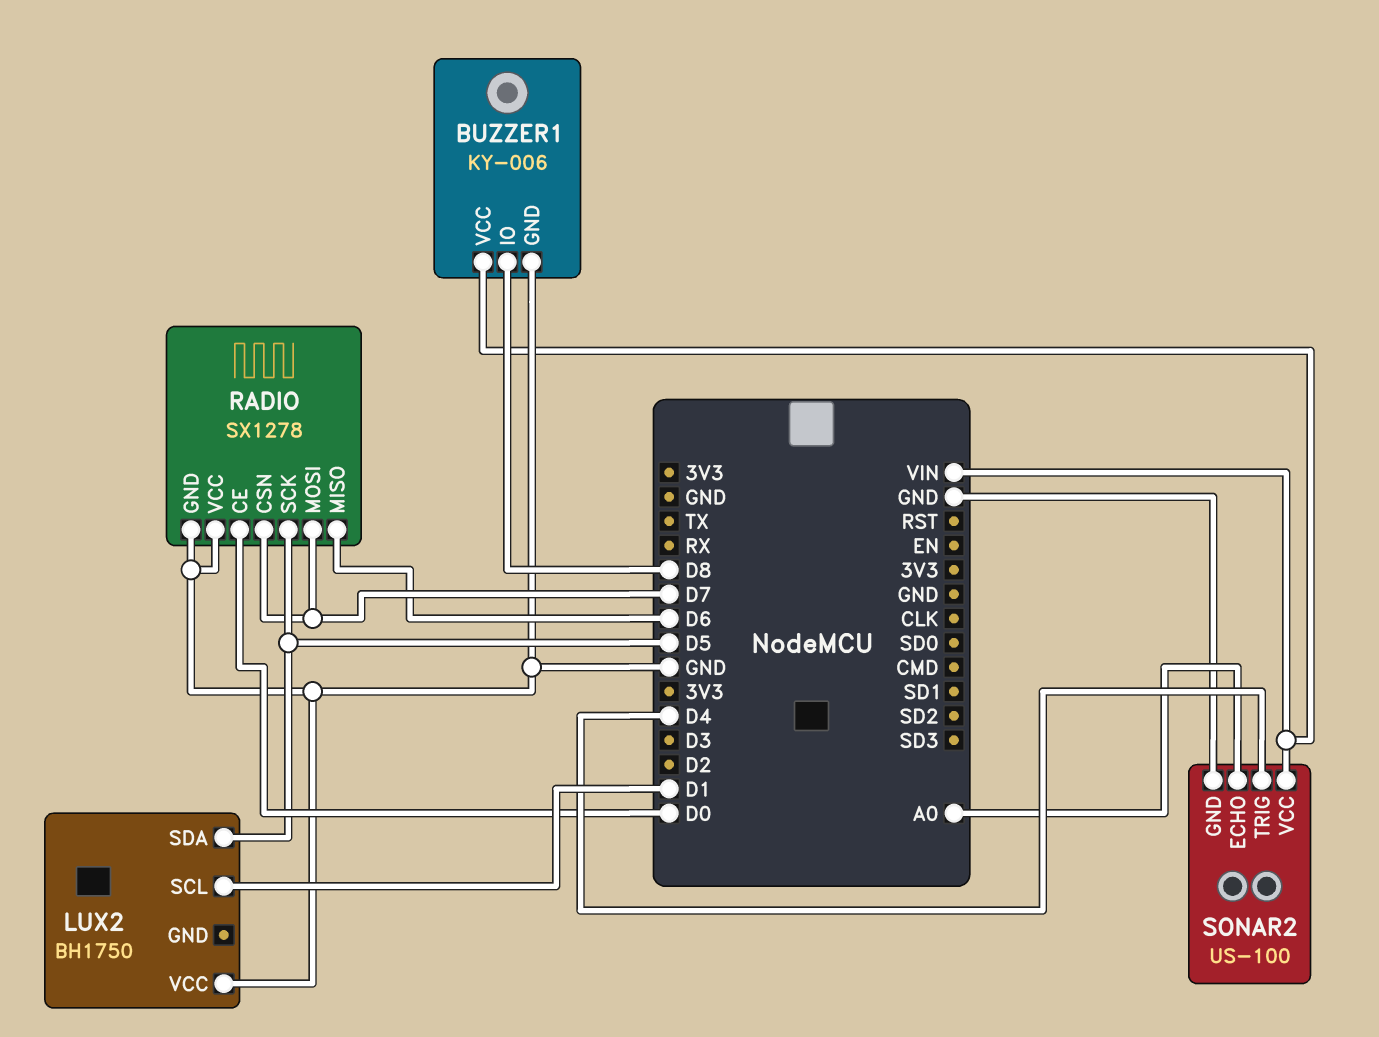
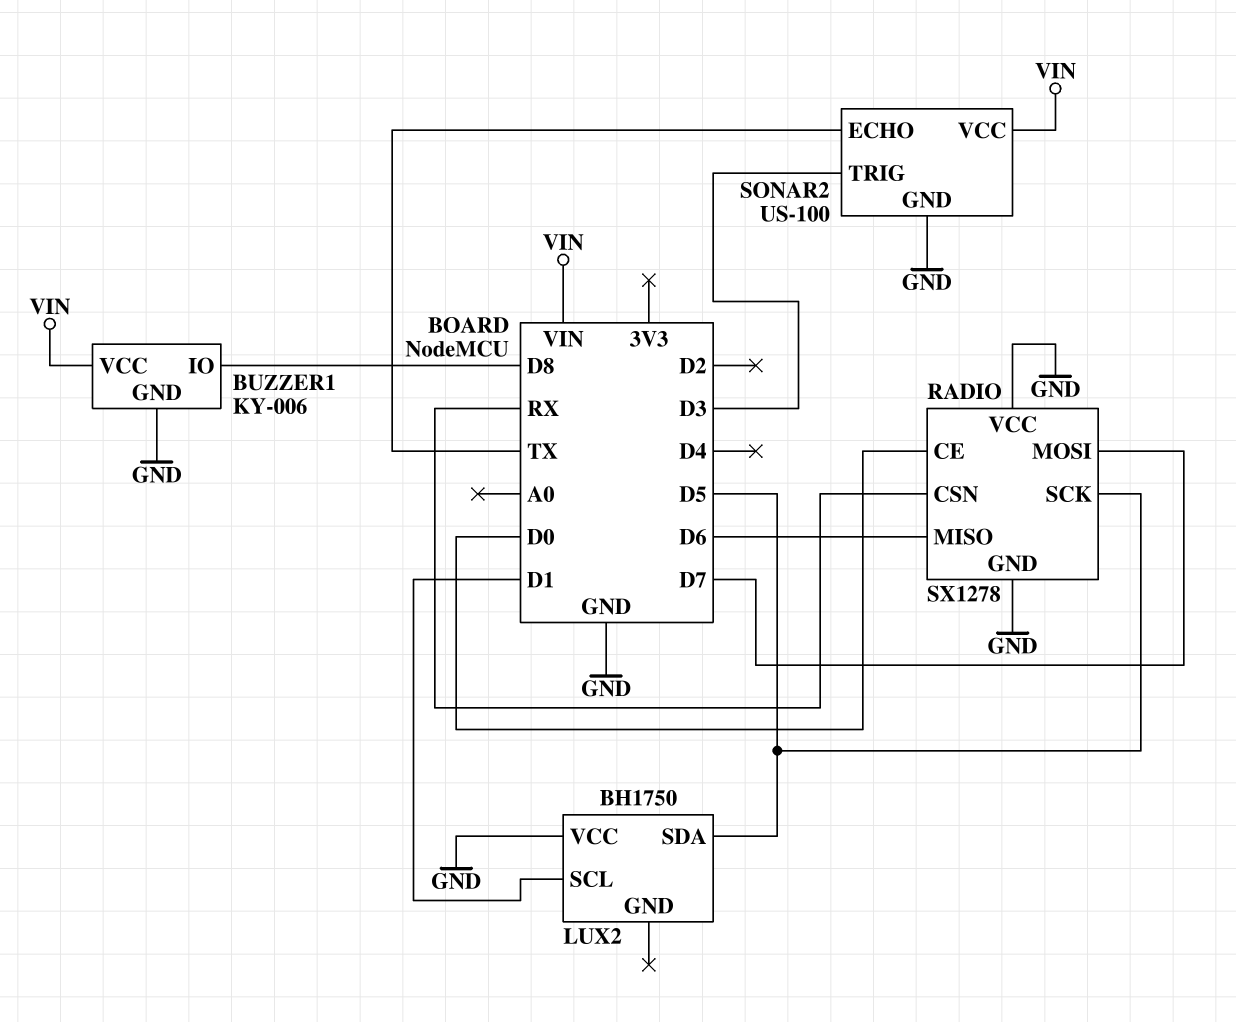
RADIO pin CSN: D7 -> RX
SONAR2 pin ECHO: A0 -> TX
SONAR2 pin TRIG: D4 -> D3

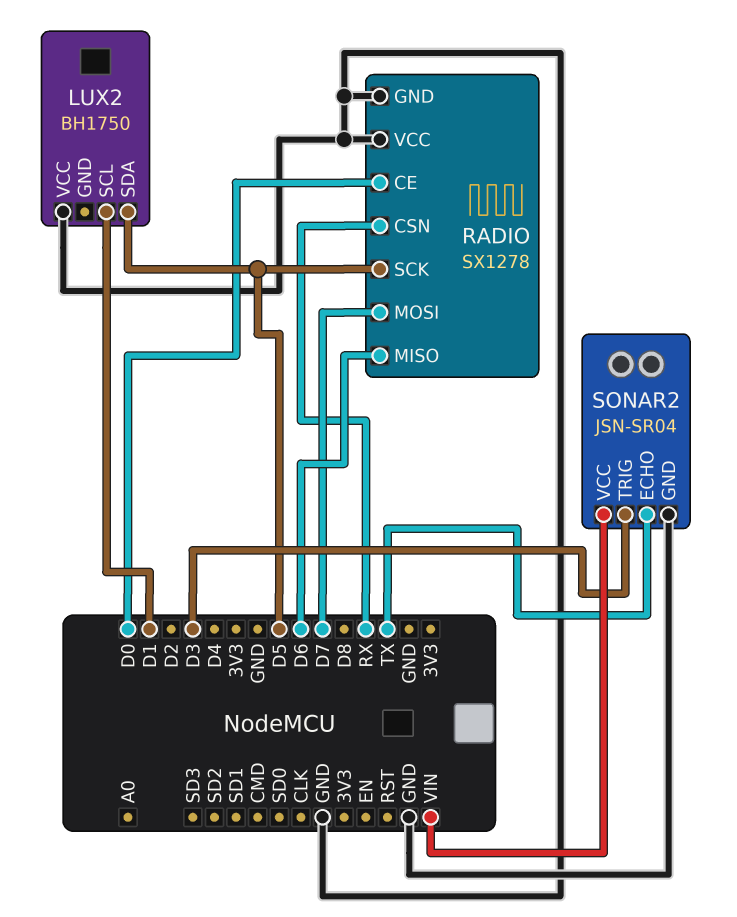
BUZZER1: KY-006 -> none
BUZZER1 pin GND: GND -> none
BUZZER1 pin IO: D8 -> none
BUZZER1 pin VCC: VIN -> none
SONAR2: US-100 -> JSN-SR04

